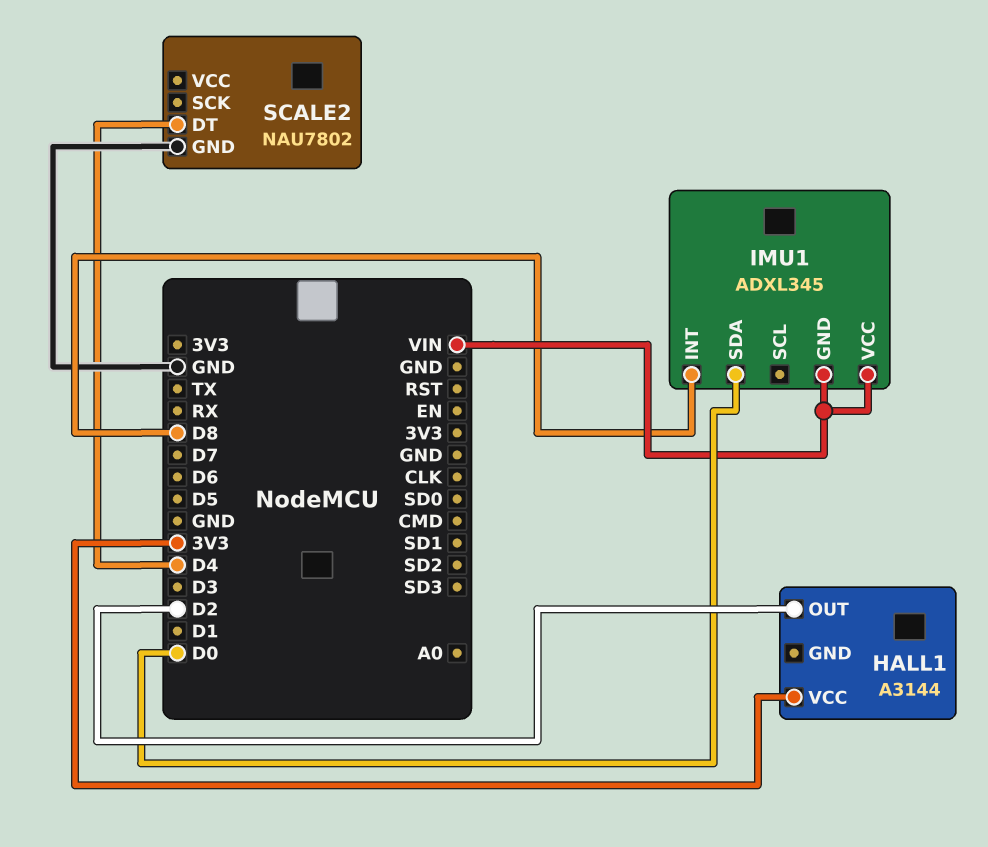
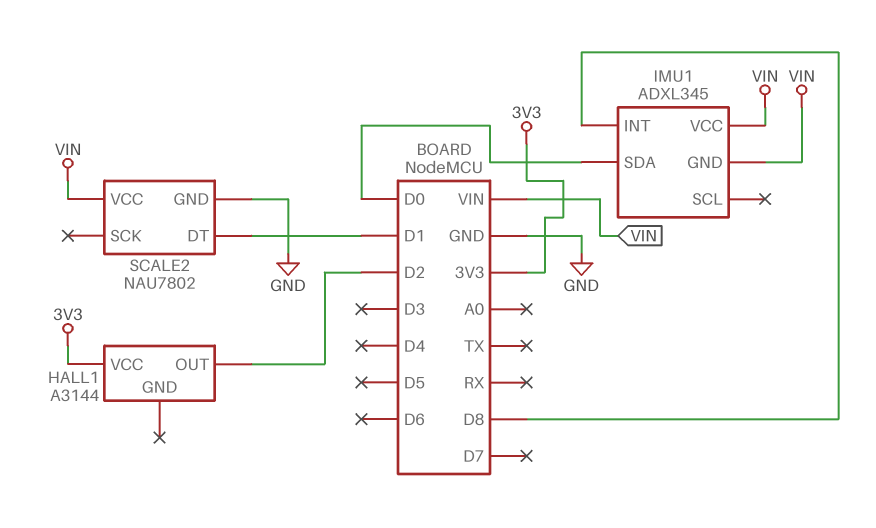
SCALE2 pin DT: D4 -> D1
SCALE2 pin VCC: none -> VIN

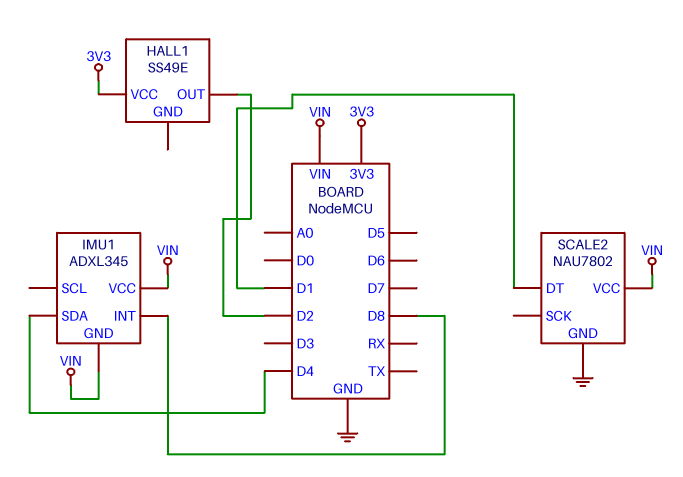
HALL1: A3144 -> SS49E
IMU1 pin SDA: D0 -> D4

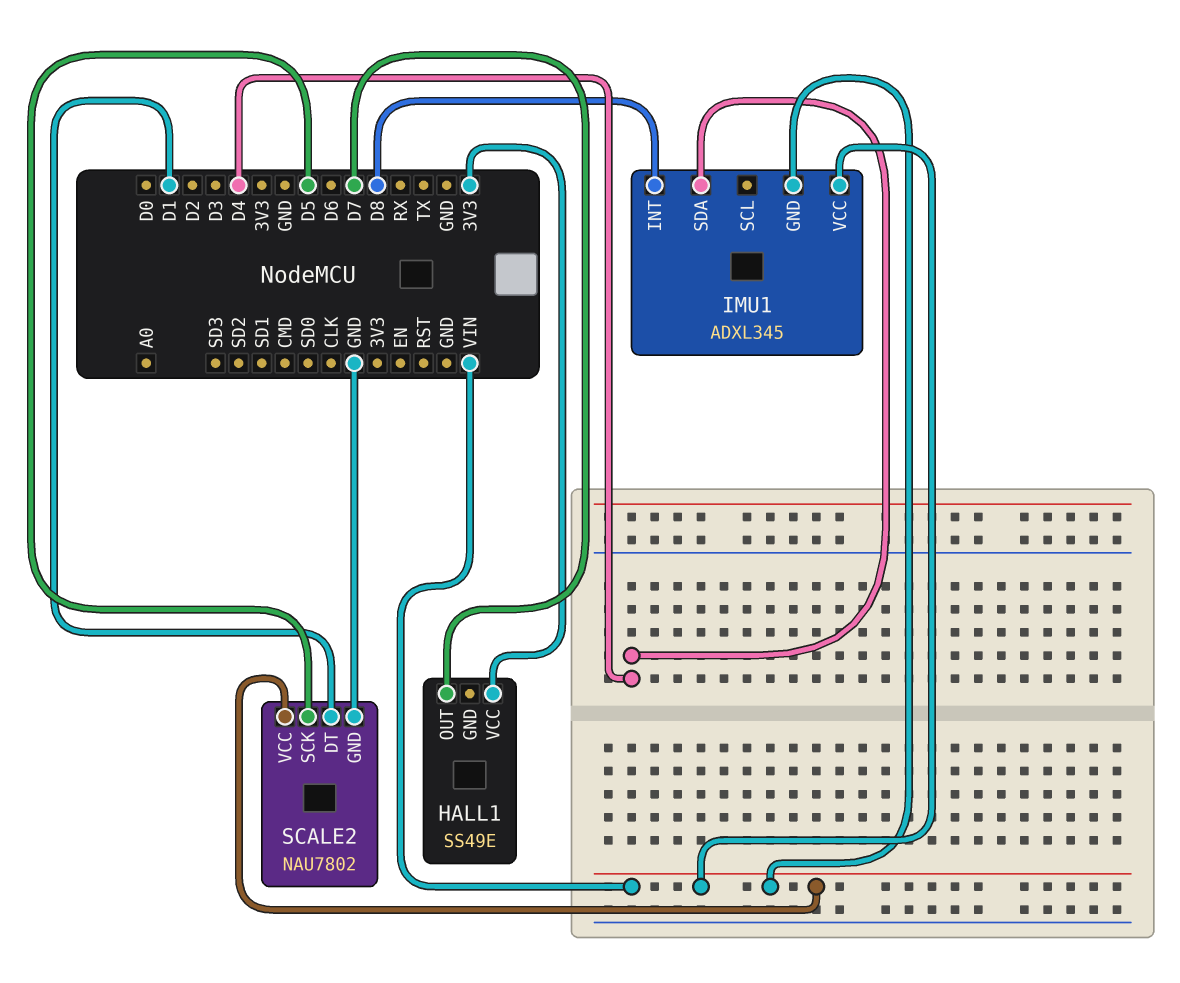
HALL1 pin OUT: D2 -> D7
SCALE2 pin SCK: none -> D5

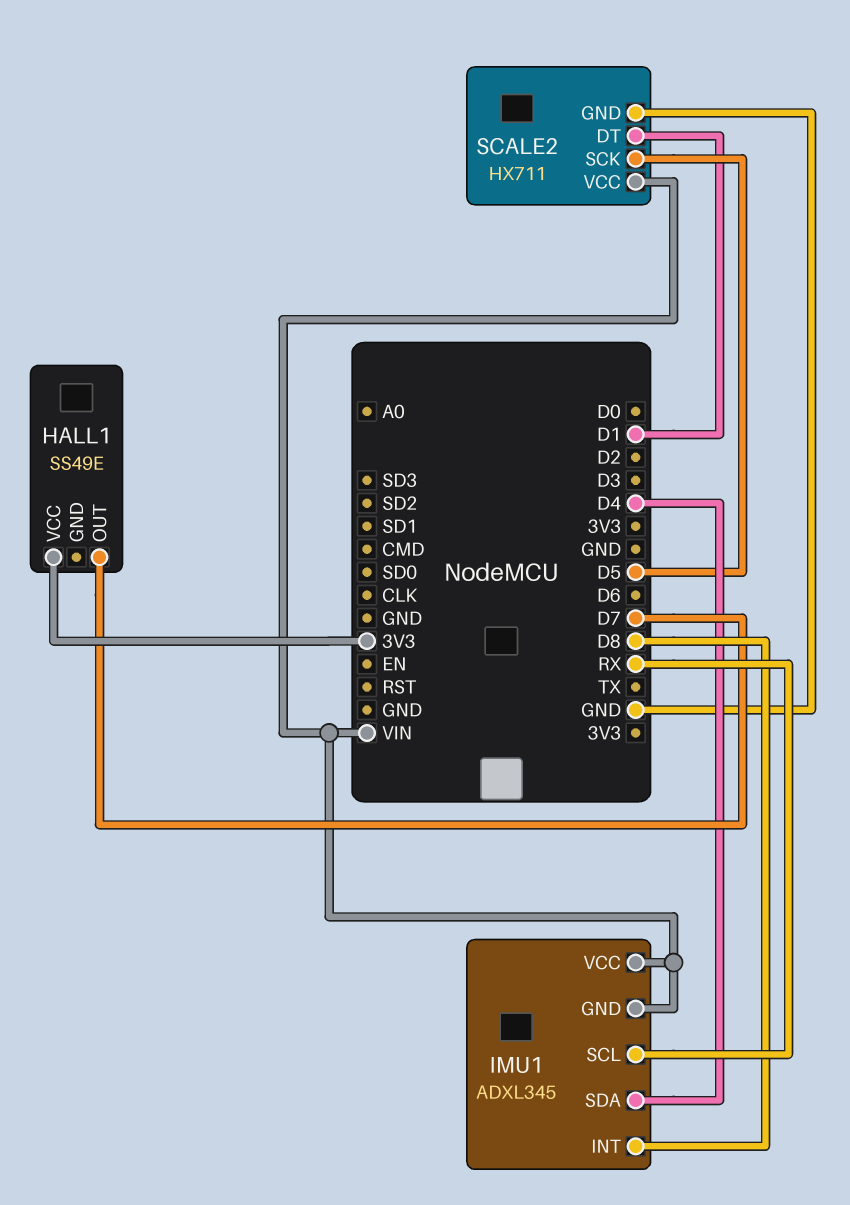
IMU1 pin SCL: none -> RX
SCALE2: NAU7802 -> HX711

